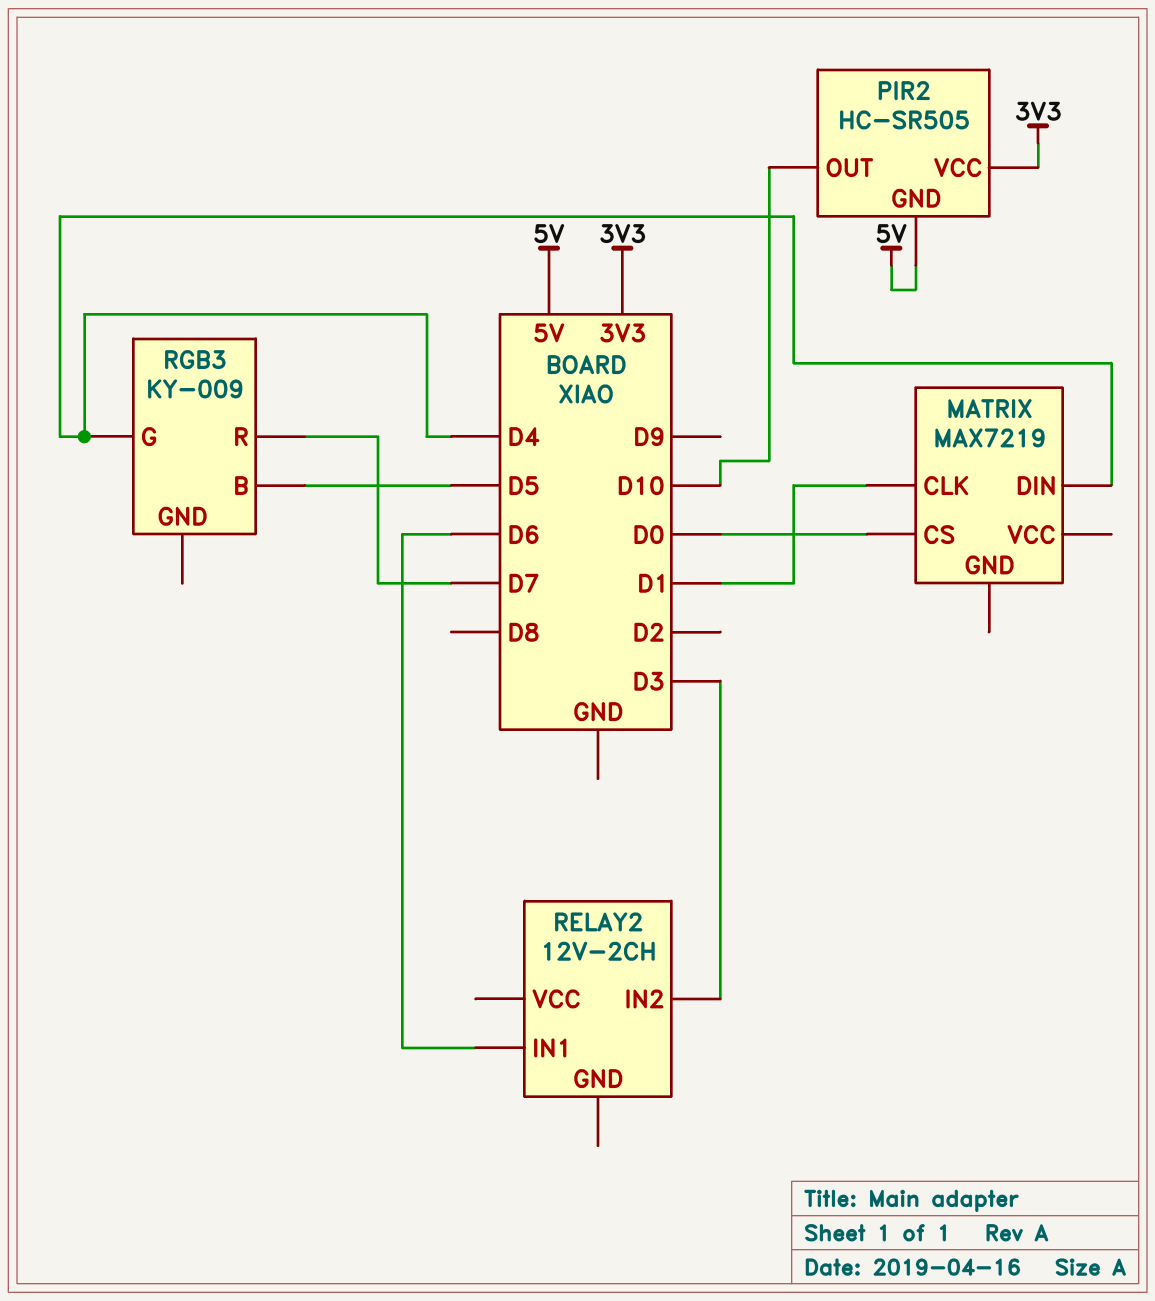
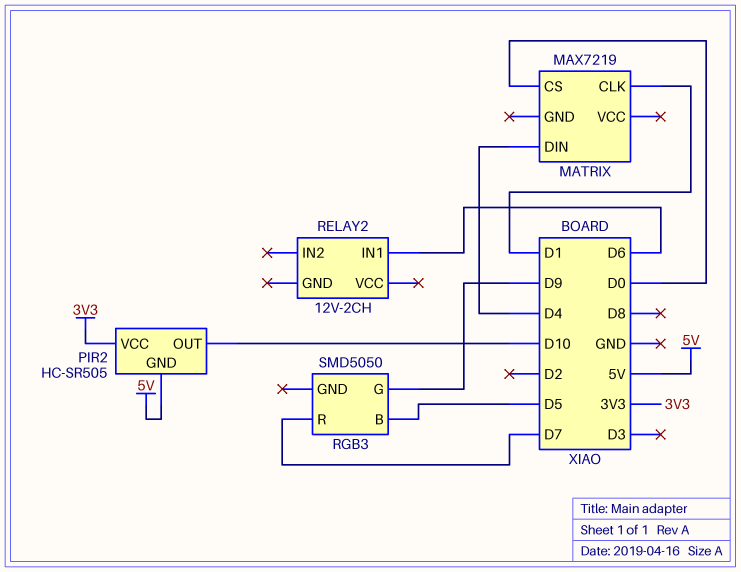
RELAY2 pin IN2: D3 -> none
RGB3: KY-009 -> SMD5050
RGB3 pin G: D4 -> D9

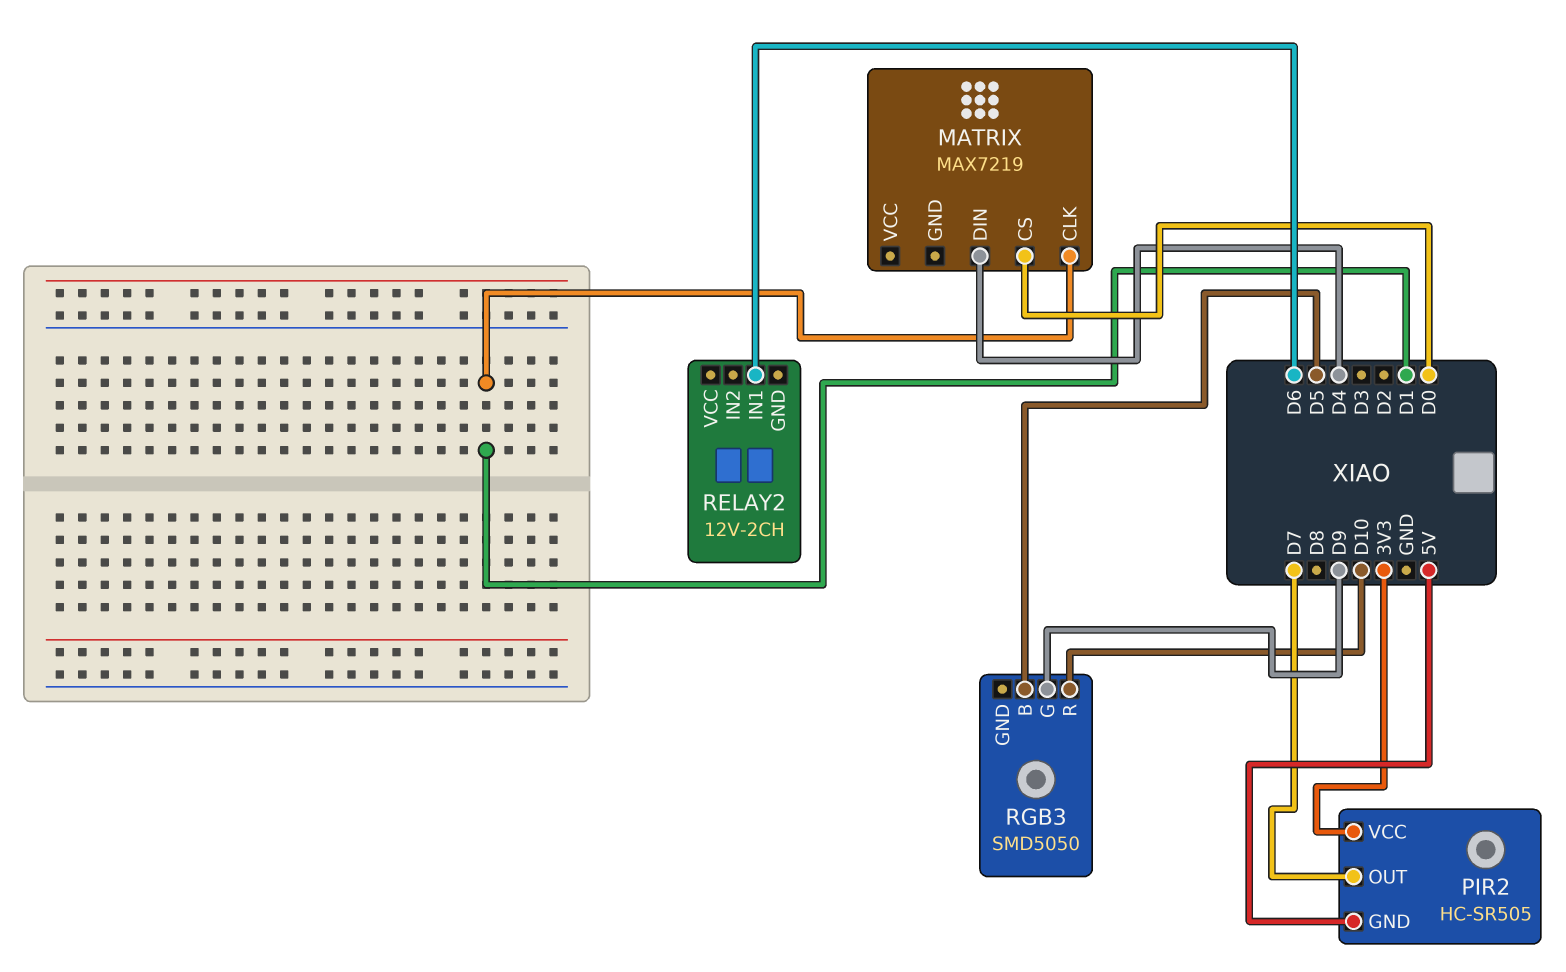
PIR2 pin OUT: D10 -> D7
RGB3 pin R: D7 -> D10

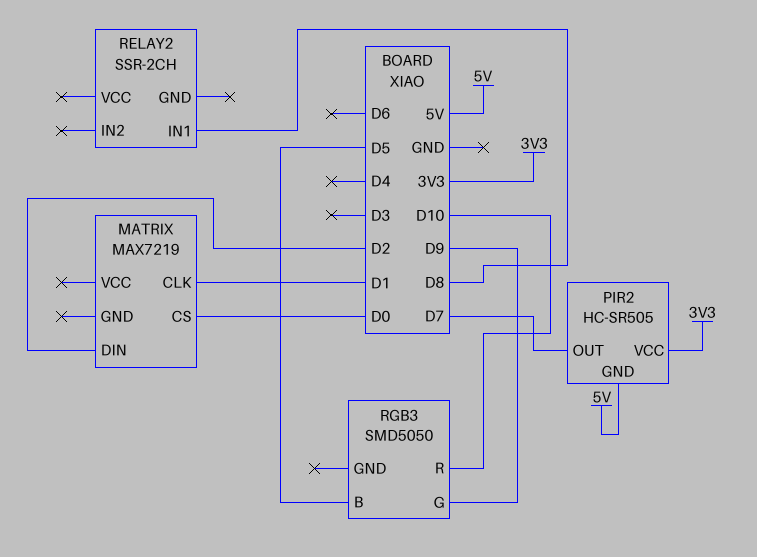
MATRIX pin DIN: D4 -> D2
RELAY2: 12V-2CH -> SSR-2CH
RELAY2 pin IN1: D6 -> D8

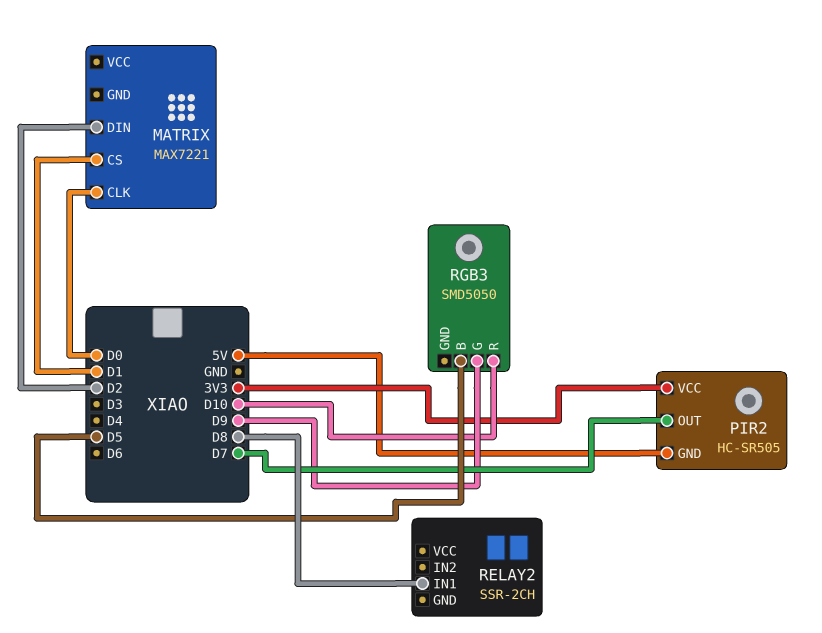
MATRIX: MAX7219 -> MAX7221
MATRIX pin CLK: D1 -> D0
MATRIX pin CS: D0 -> D1

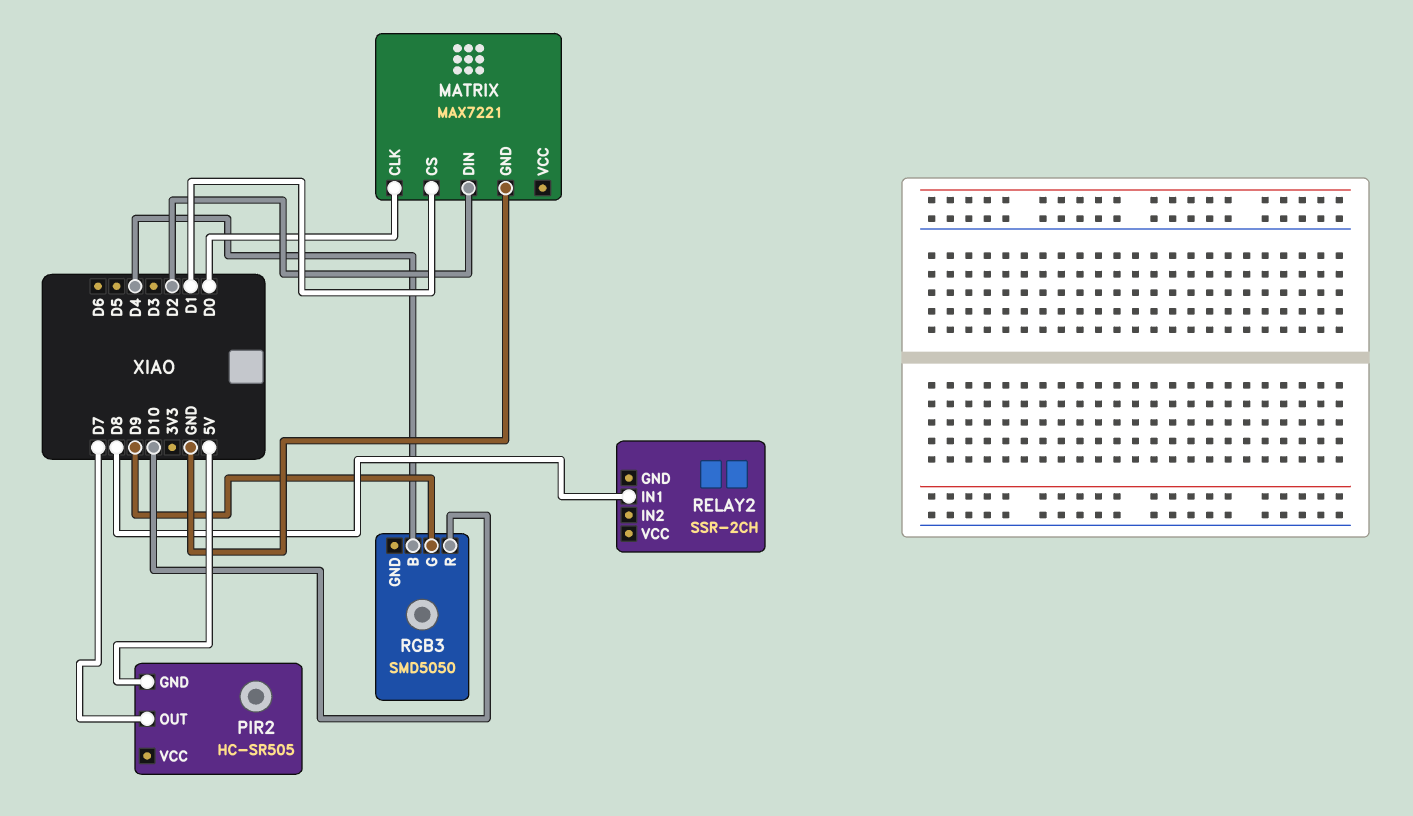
MATRIX pin GND: none -> GND
PIR2 pin VCC: 3V3 -> none
RGB3 pin B: D5 -> D4

